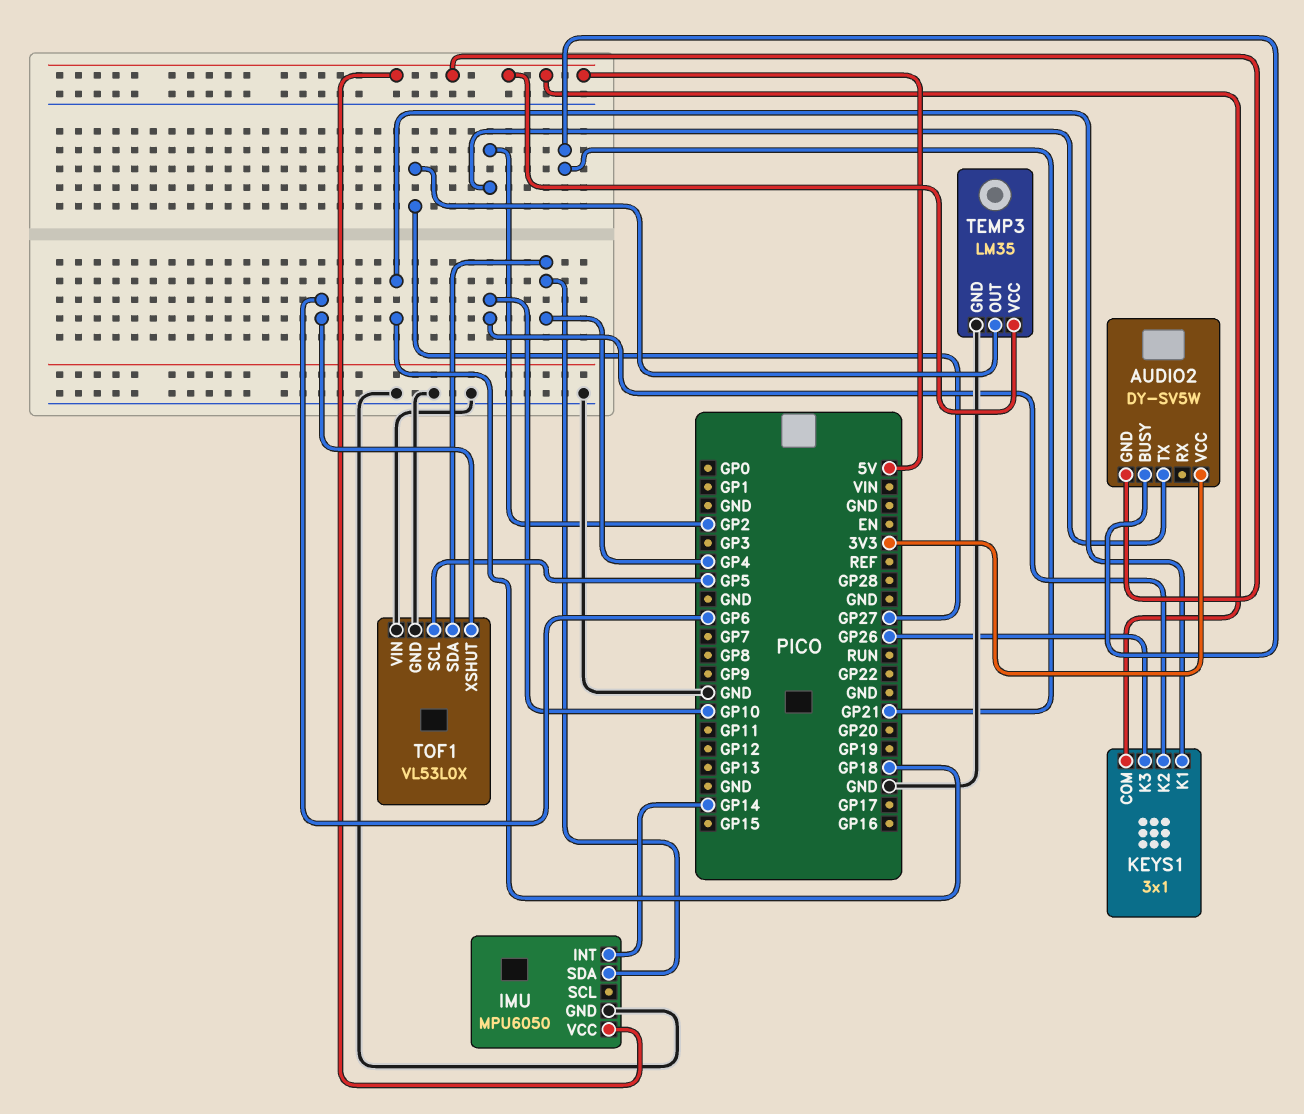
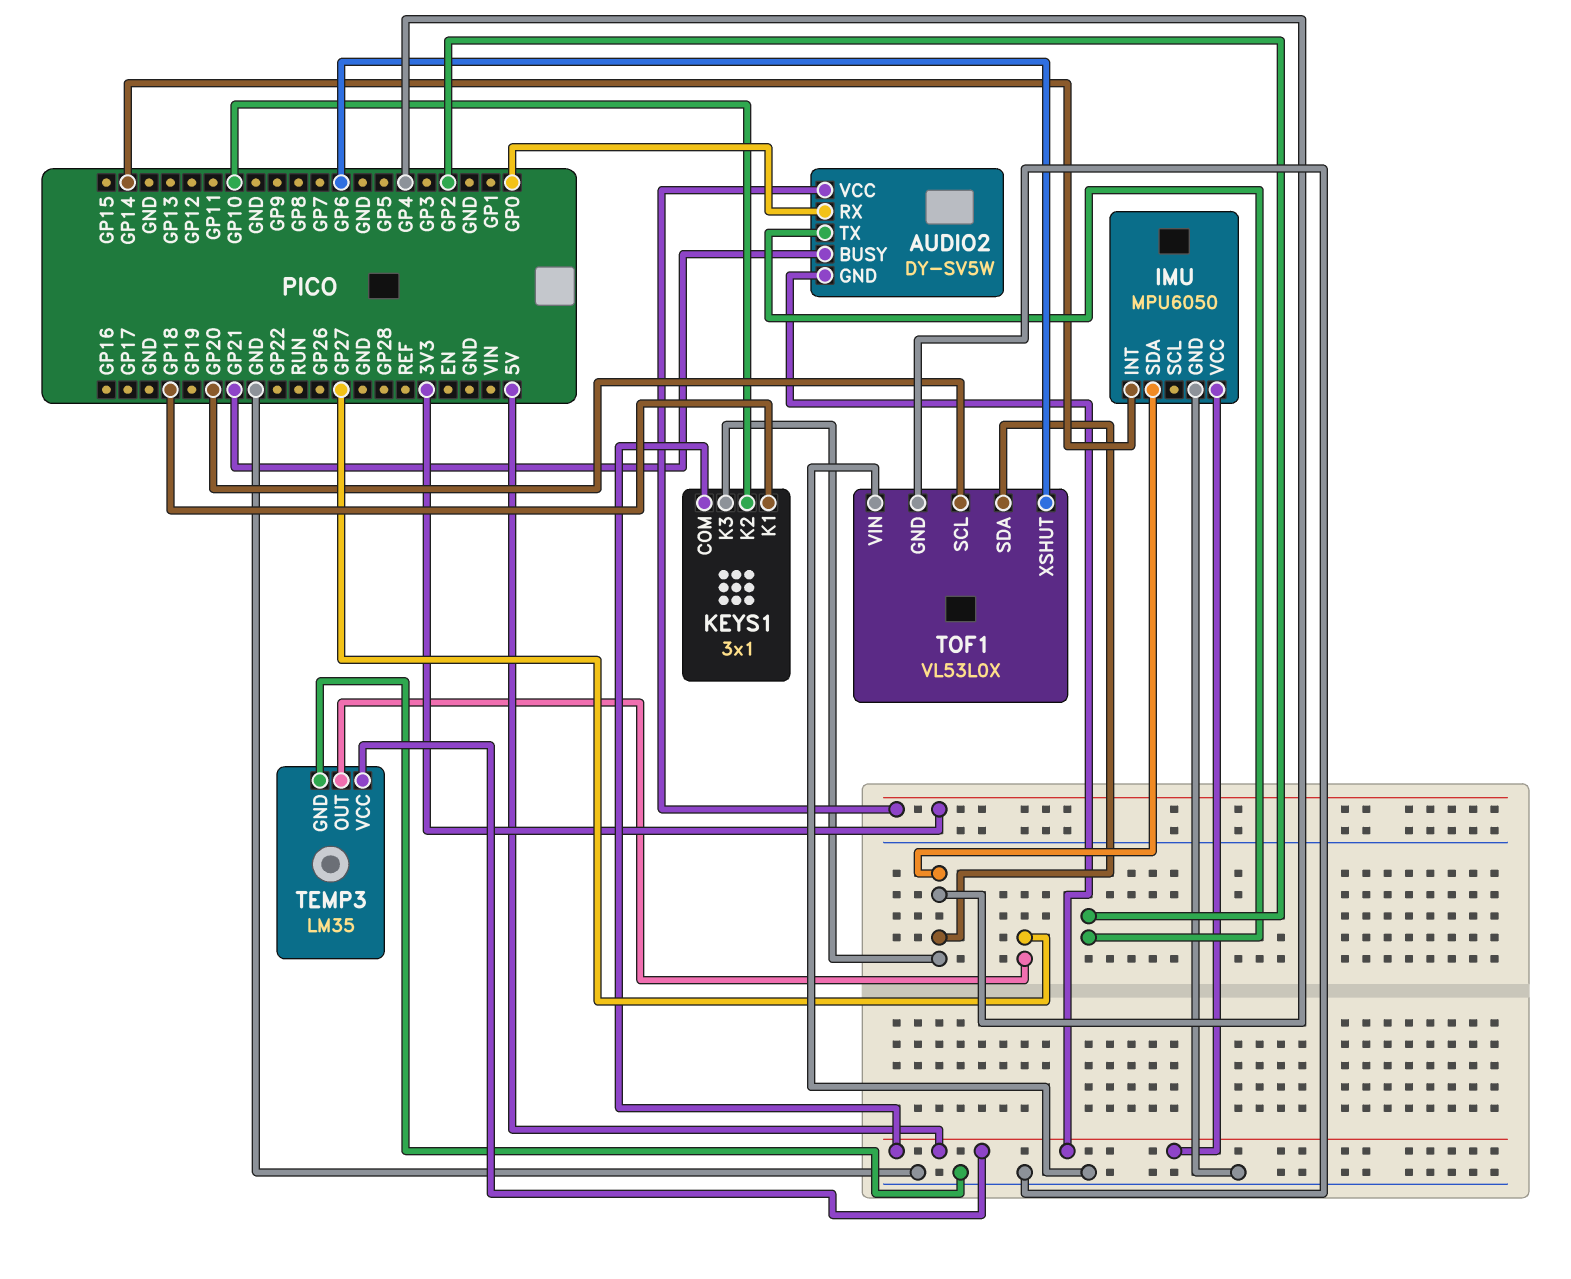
AUDIO2 pin RX: none -> GP0
KEYS1 pin K3: GP26 -> GP4
TOF1 pin SCL: GP5 -> GP20

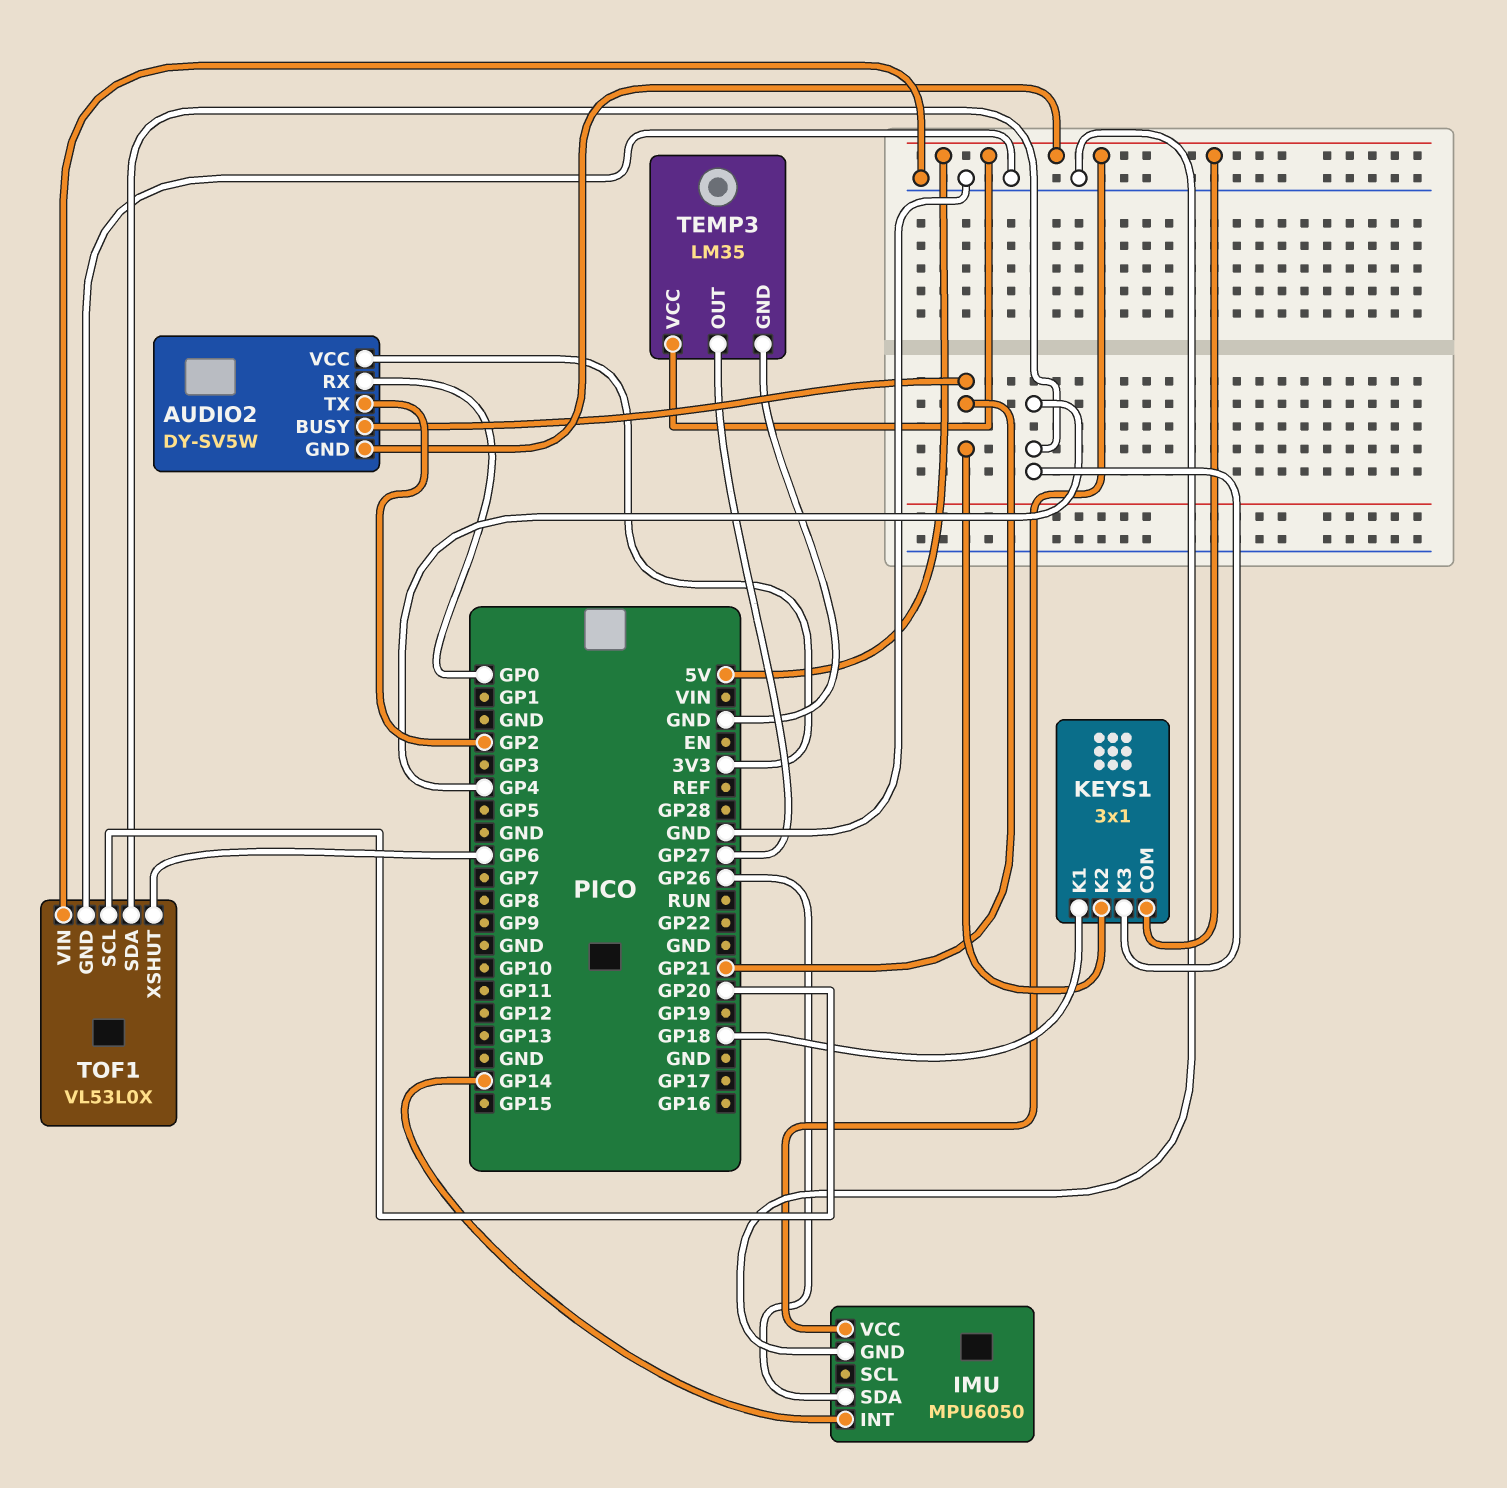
IMU pin SDA: GP4 -> GP26
KEYS1 pin K2: GP10 -> GP21

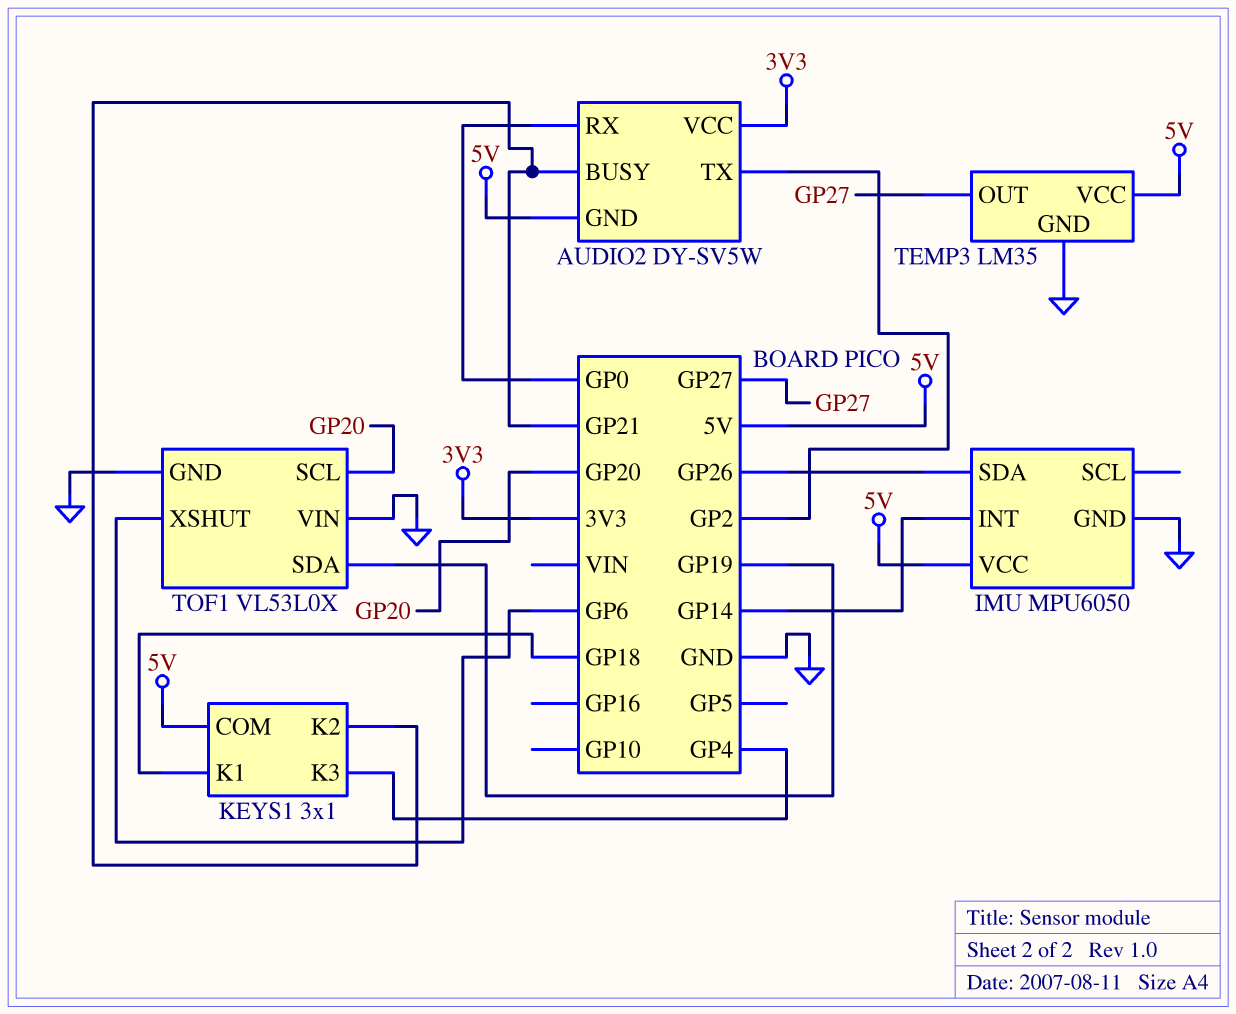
TOF1 pin SDA: GP4 -> GP19

